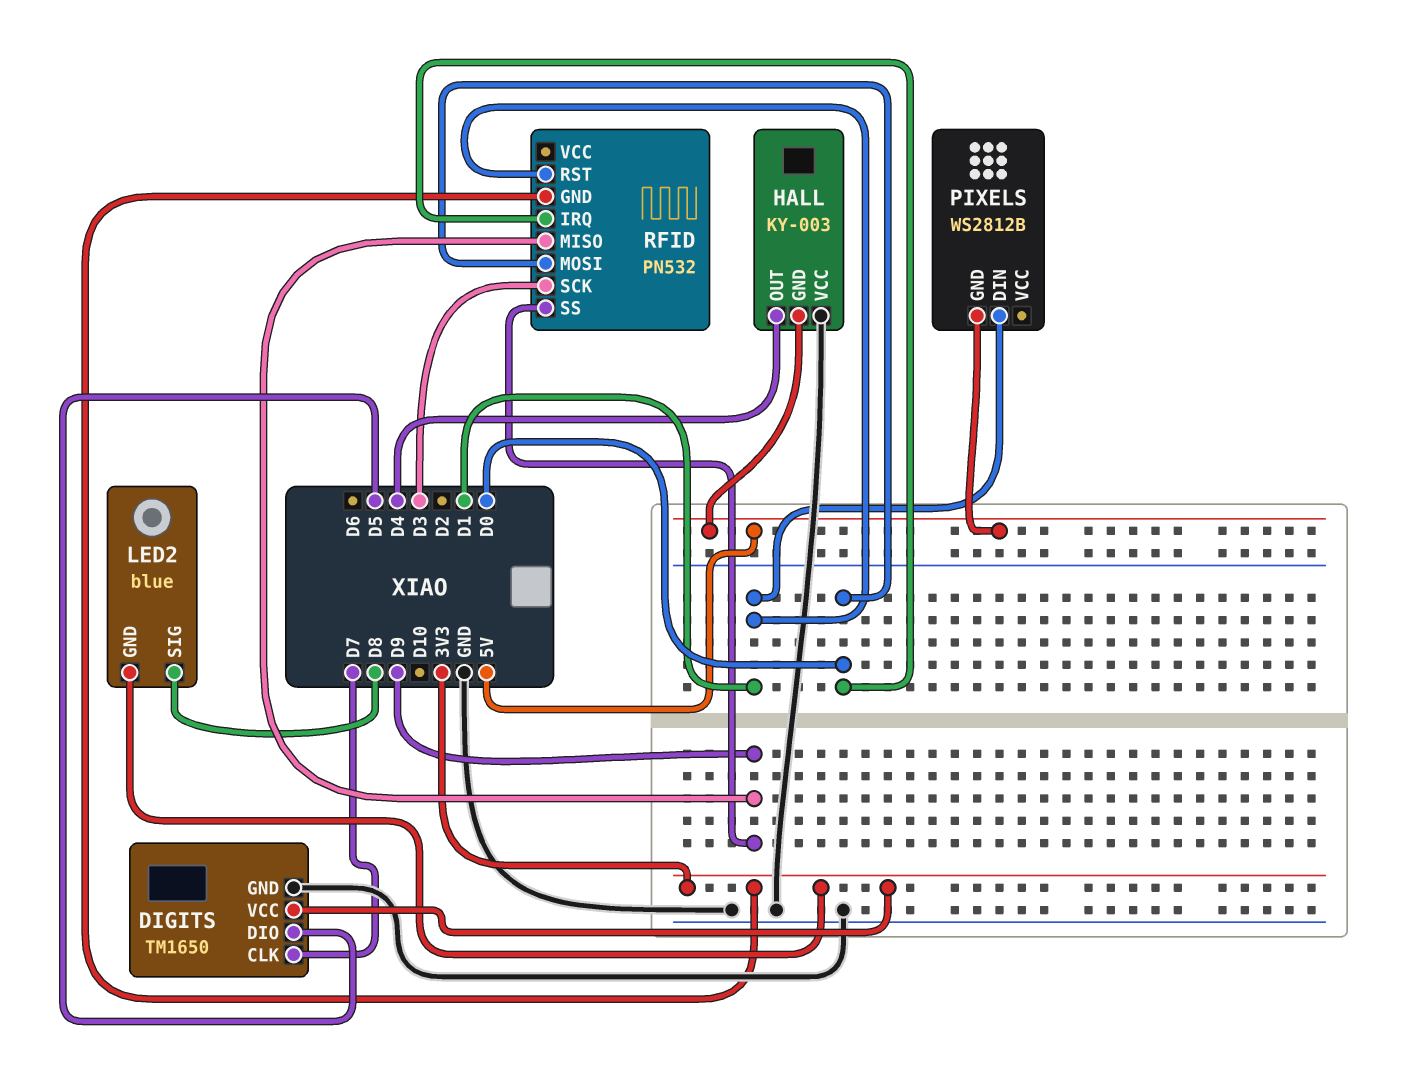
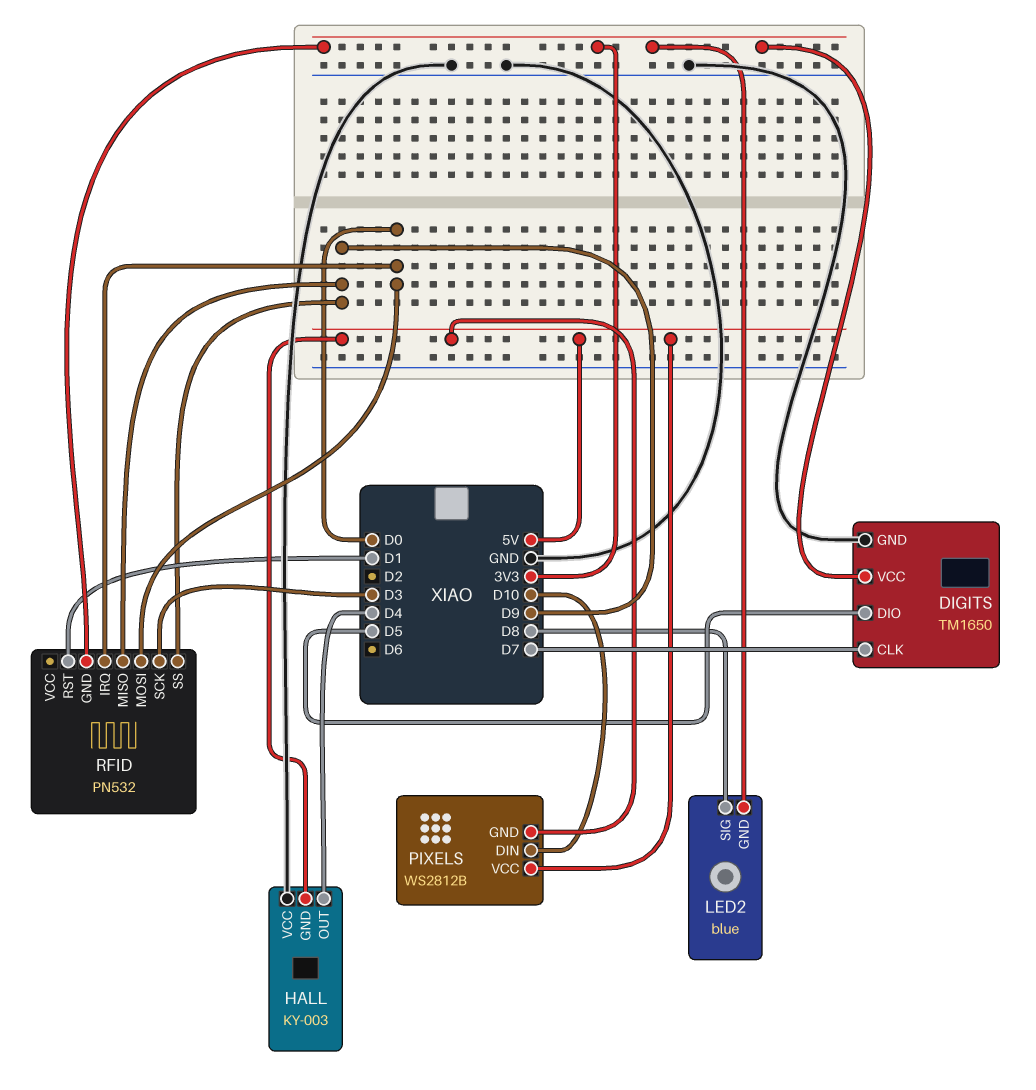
PIXELS pin DIN: D1 -> D10
PIXELS pin VCC: none -> 5V

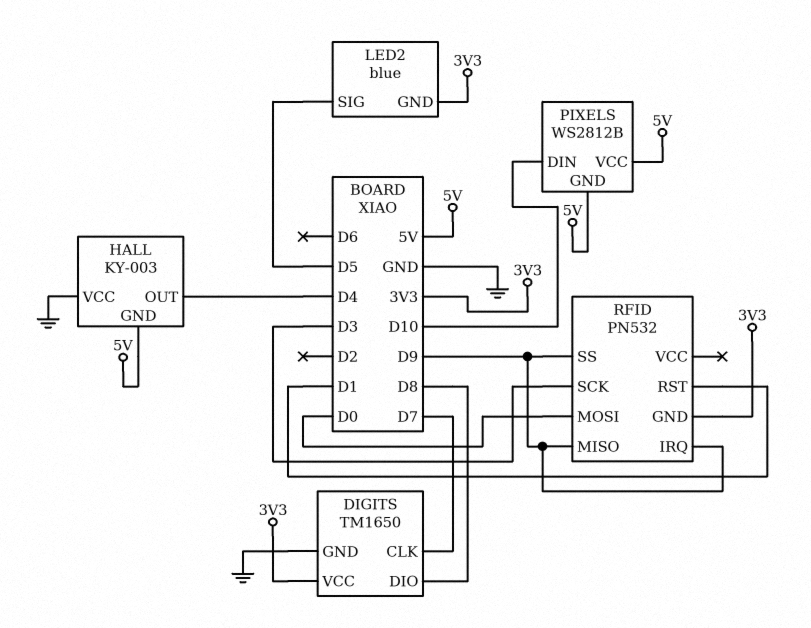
DIGITS pin DIO: D5 -> D8
LED2 pin SIG: D8 -> D5
RFID pin IRQ: D0 -> D9

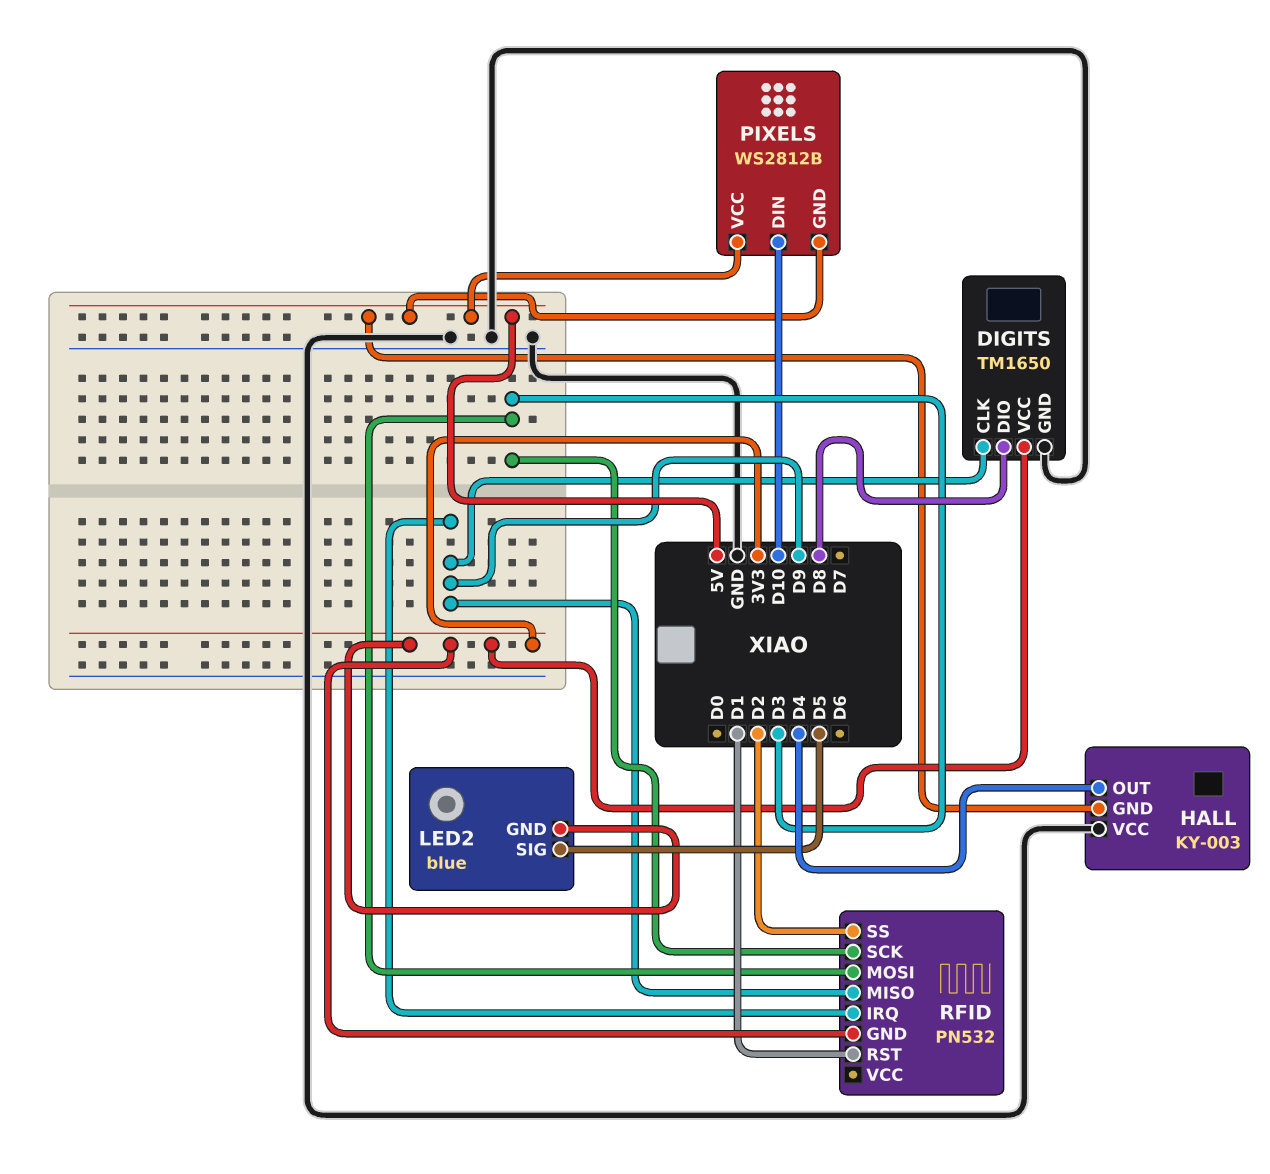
DIGITS pin CLK: D7 -> D9
RFID pin MOSI: D0 -> D3
RFID pin SS: D9 -> D2

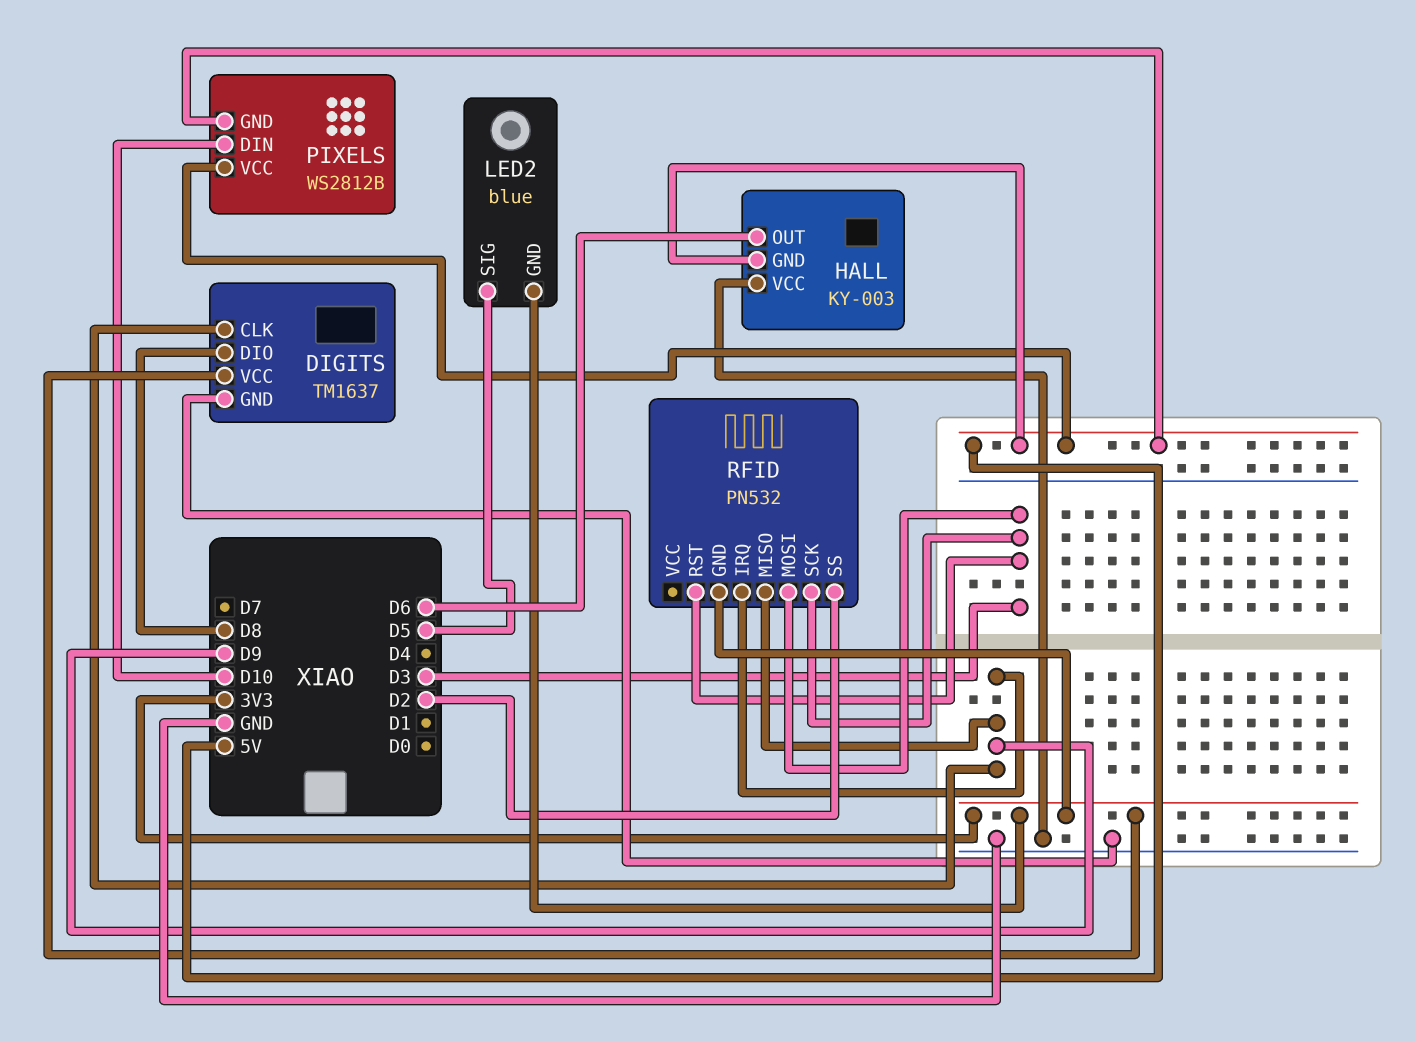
DIGITS: TM1650 -> TM1637
HALL pin OUT: D4 -> D6
RFID pin RST: D1 -> D3

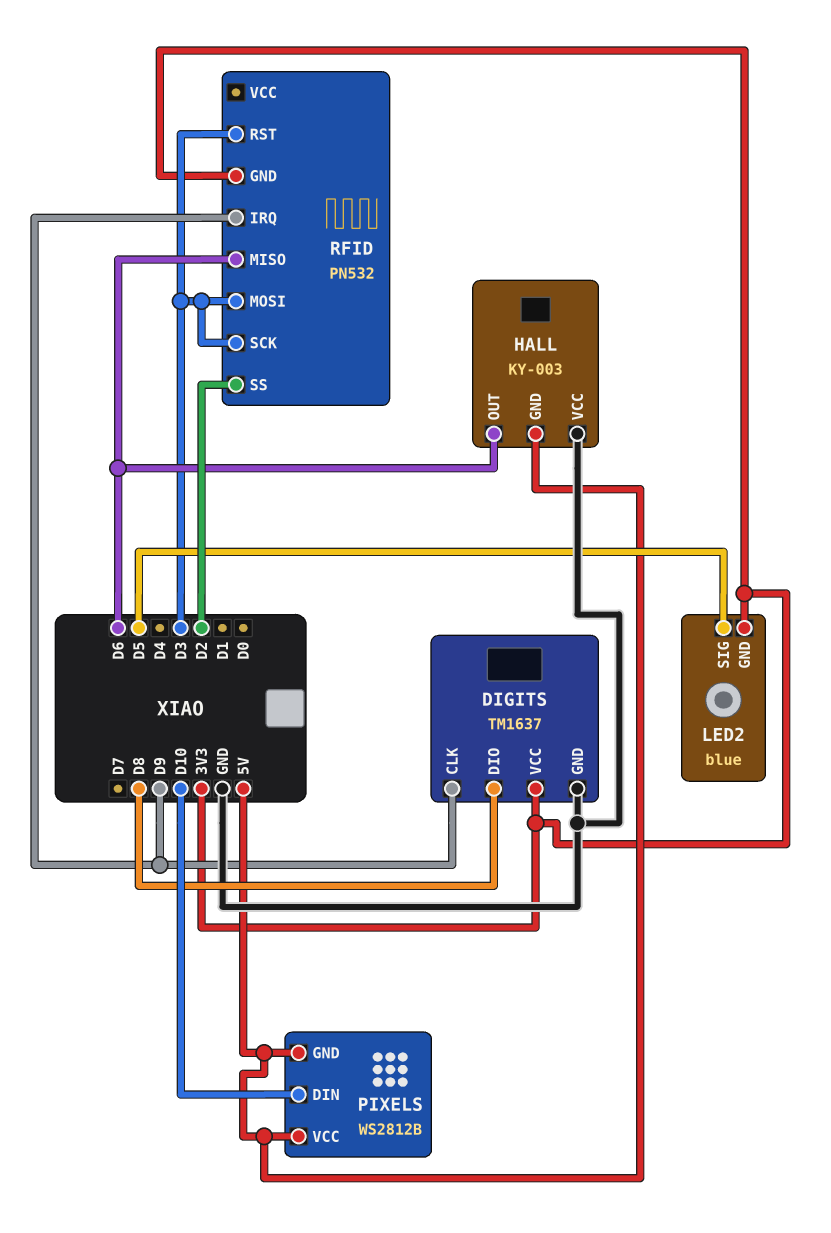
RFID pin MISO: D9 -> D6

